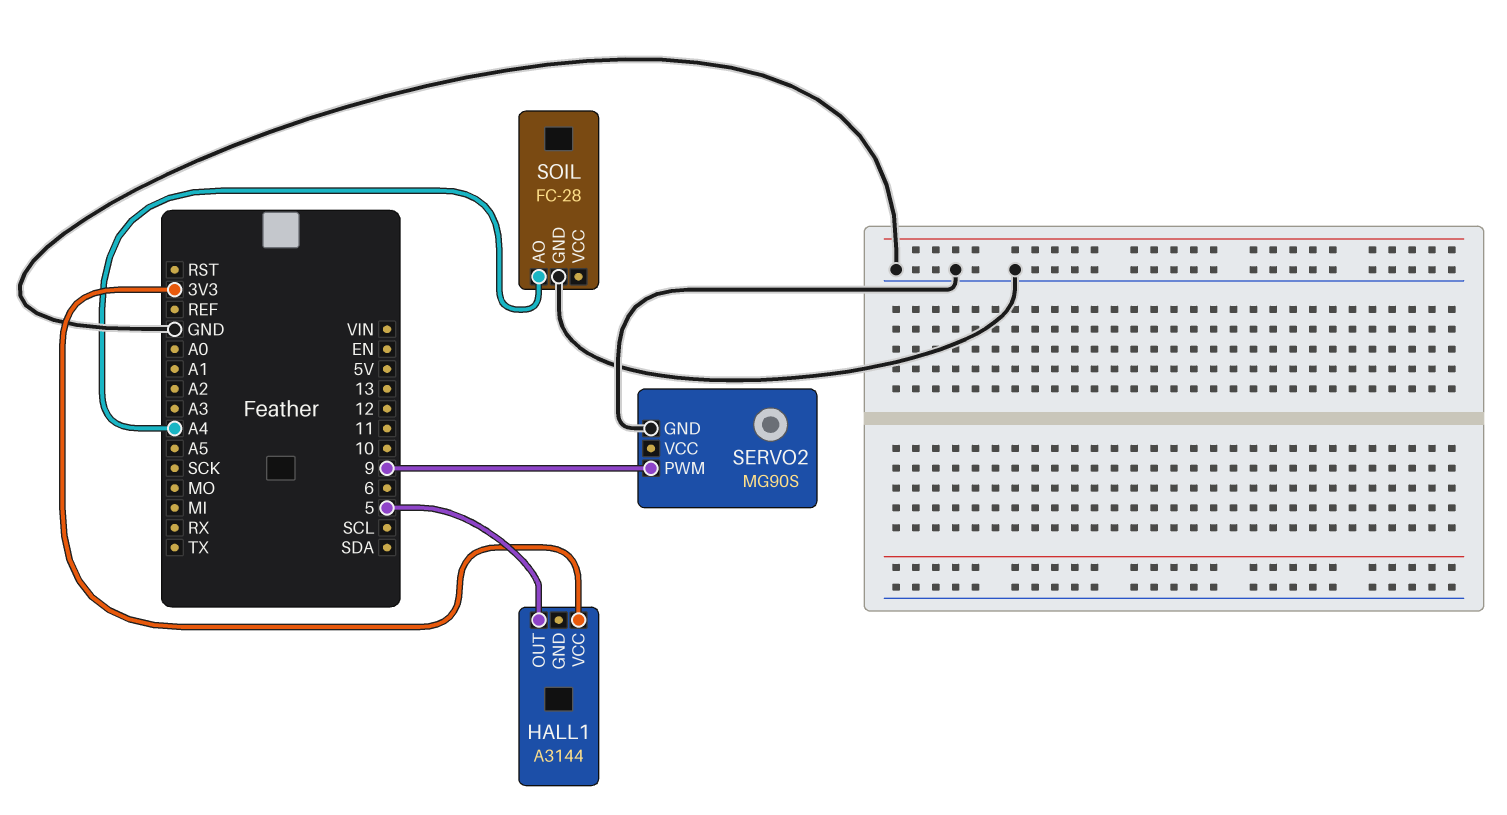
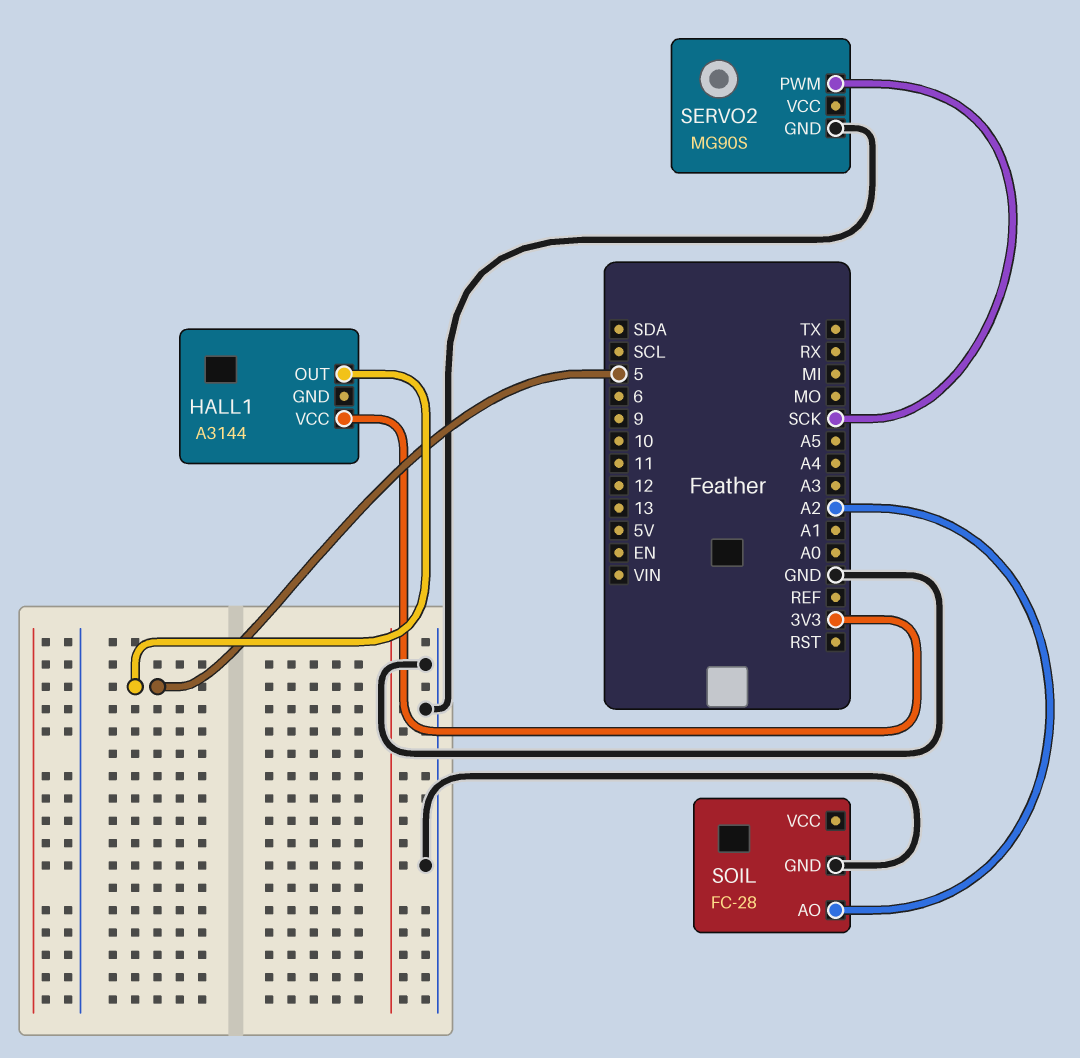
SERVO2 pin PWM: 9 -> SCK
SOIL pin AO: A4 -> A2

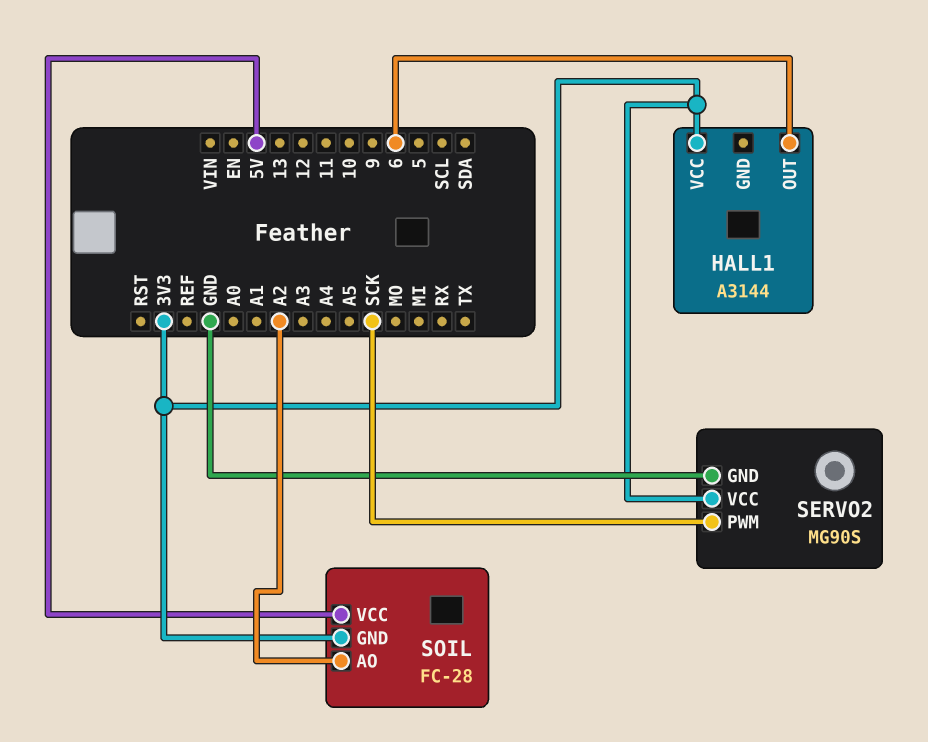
HALL1 pin OUT: 5 -> 6
SERVO2 pin VCC: none -> 3V3
SOIL pin GND: GND -> 3V3
SOIL pin VCC: none -> 5V

